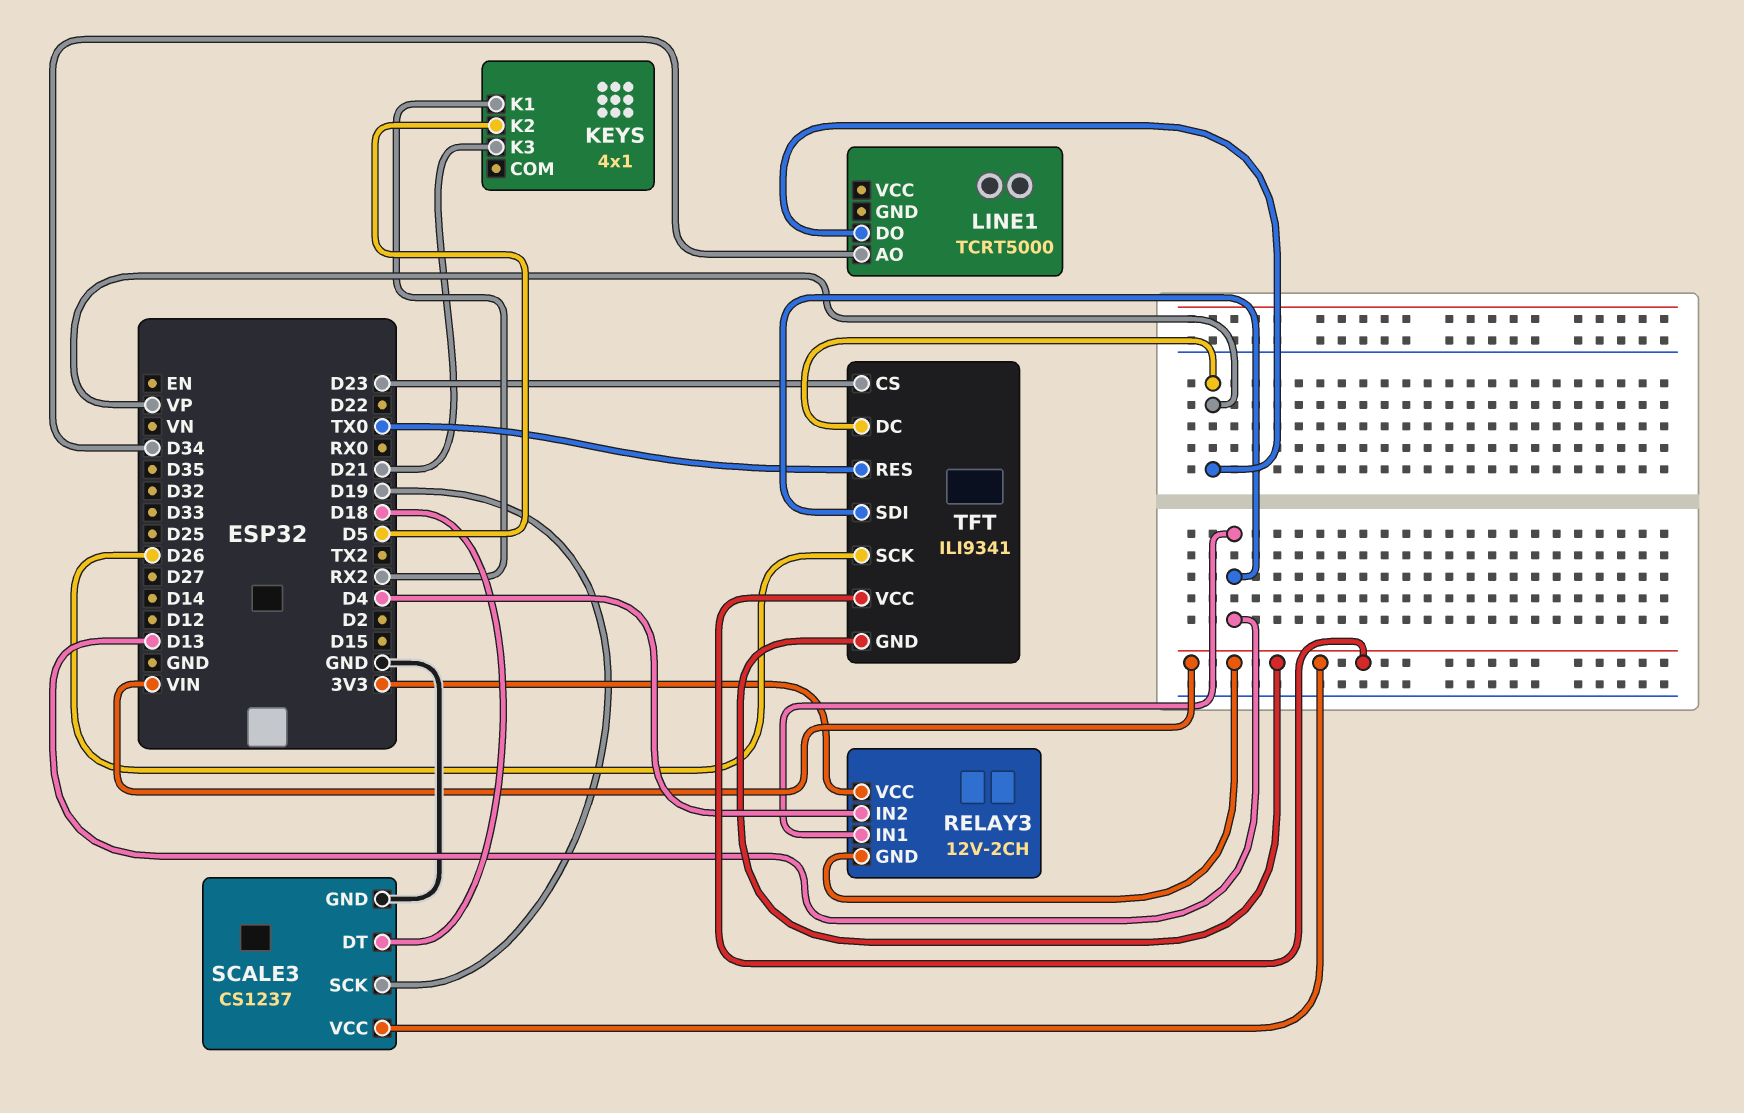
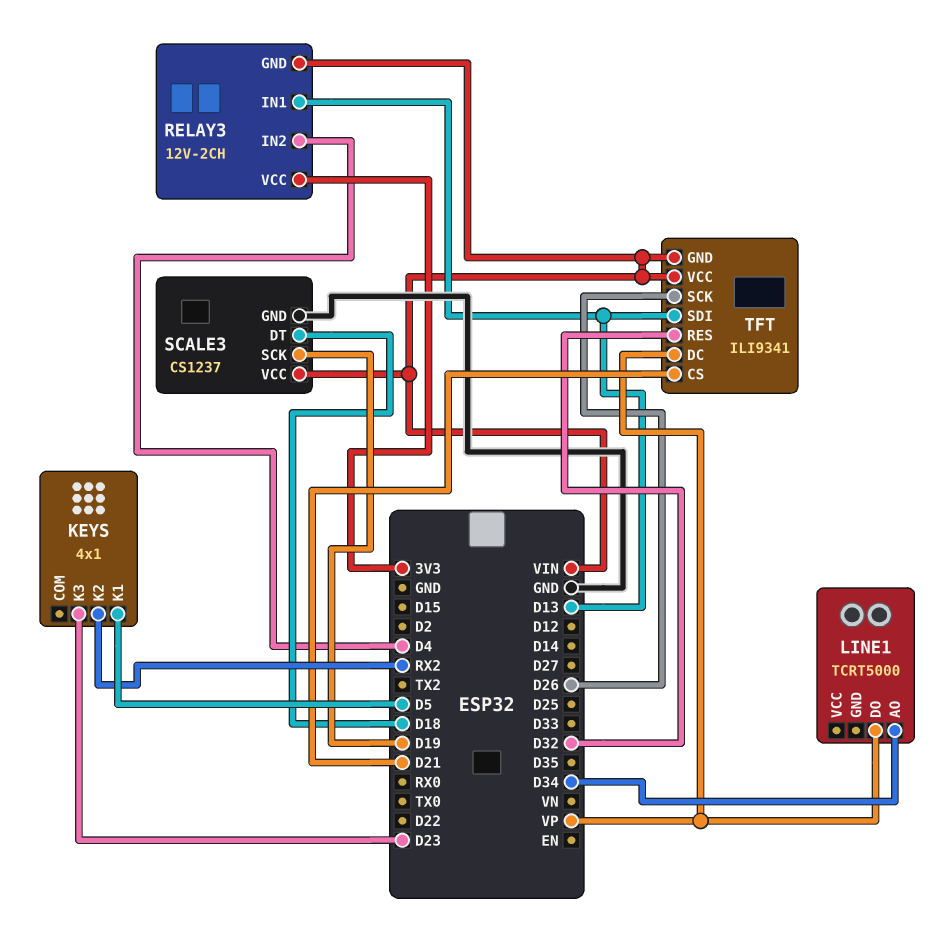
KEYS pin K1: RX2 -> D5
KEYS pin K2: D5 -> RX2
KEYS pin K3: D21 -> D23
TFT pin CS: D23 -> D21
TFT pin RES: TX0 -> D32

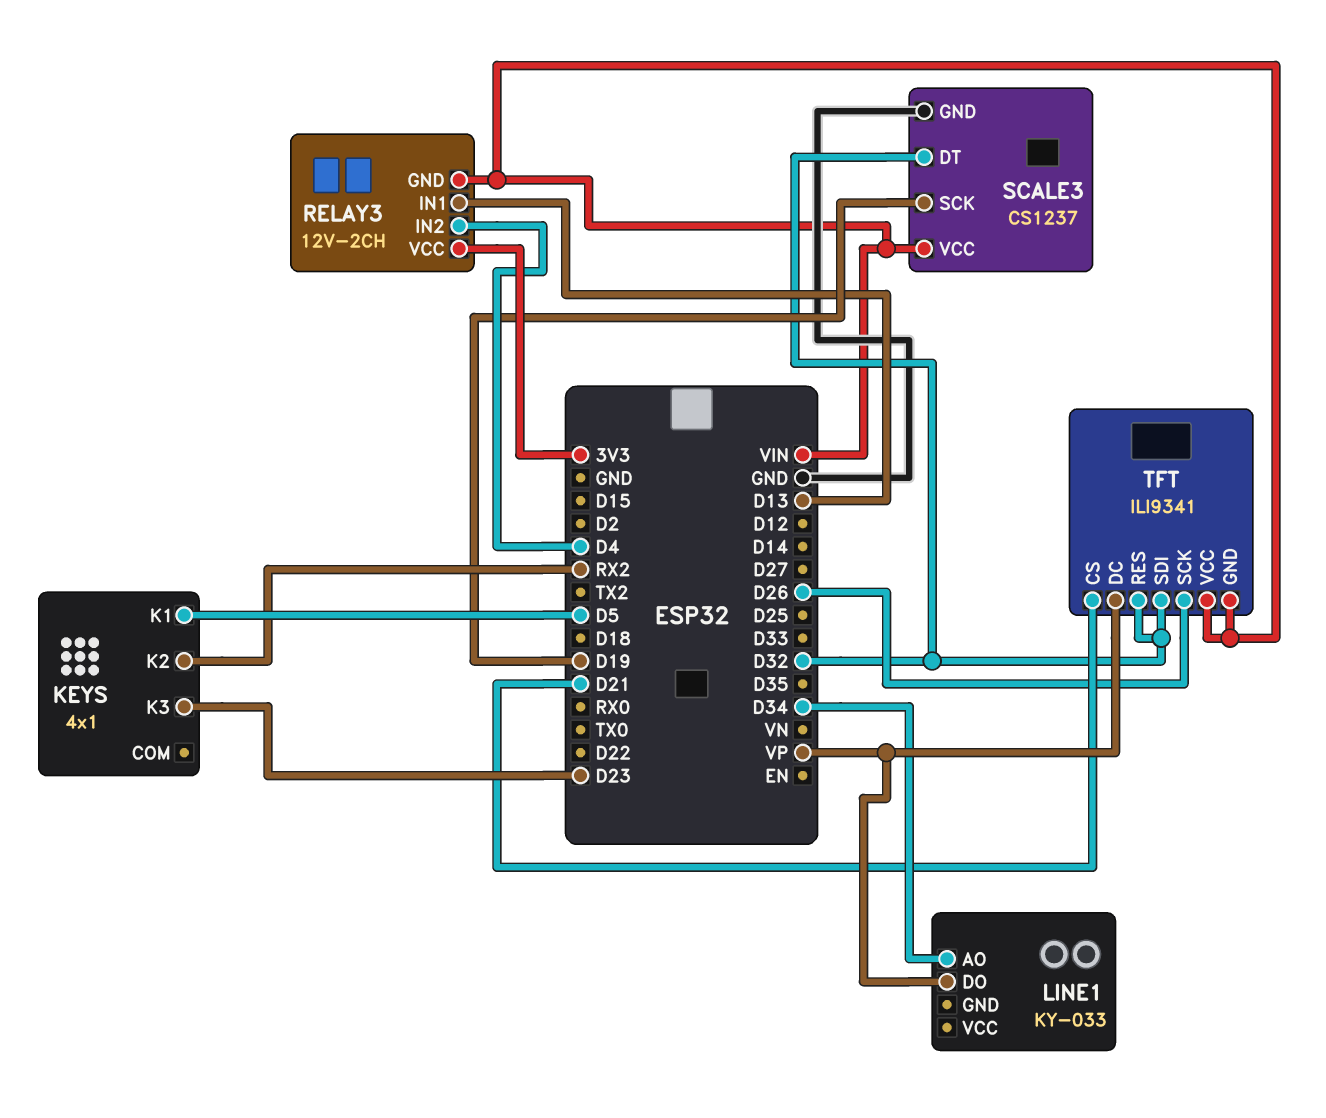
LINE1: TCRT5000 -> KY-033
SCALE3 pin DT: D18 -> D32
TFT pin SDI: D13 -> D32

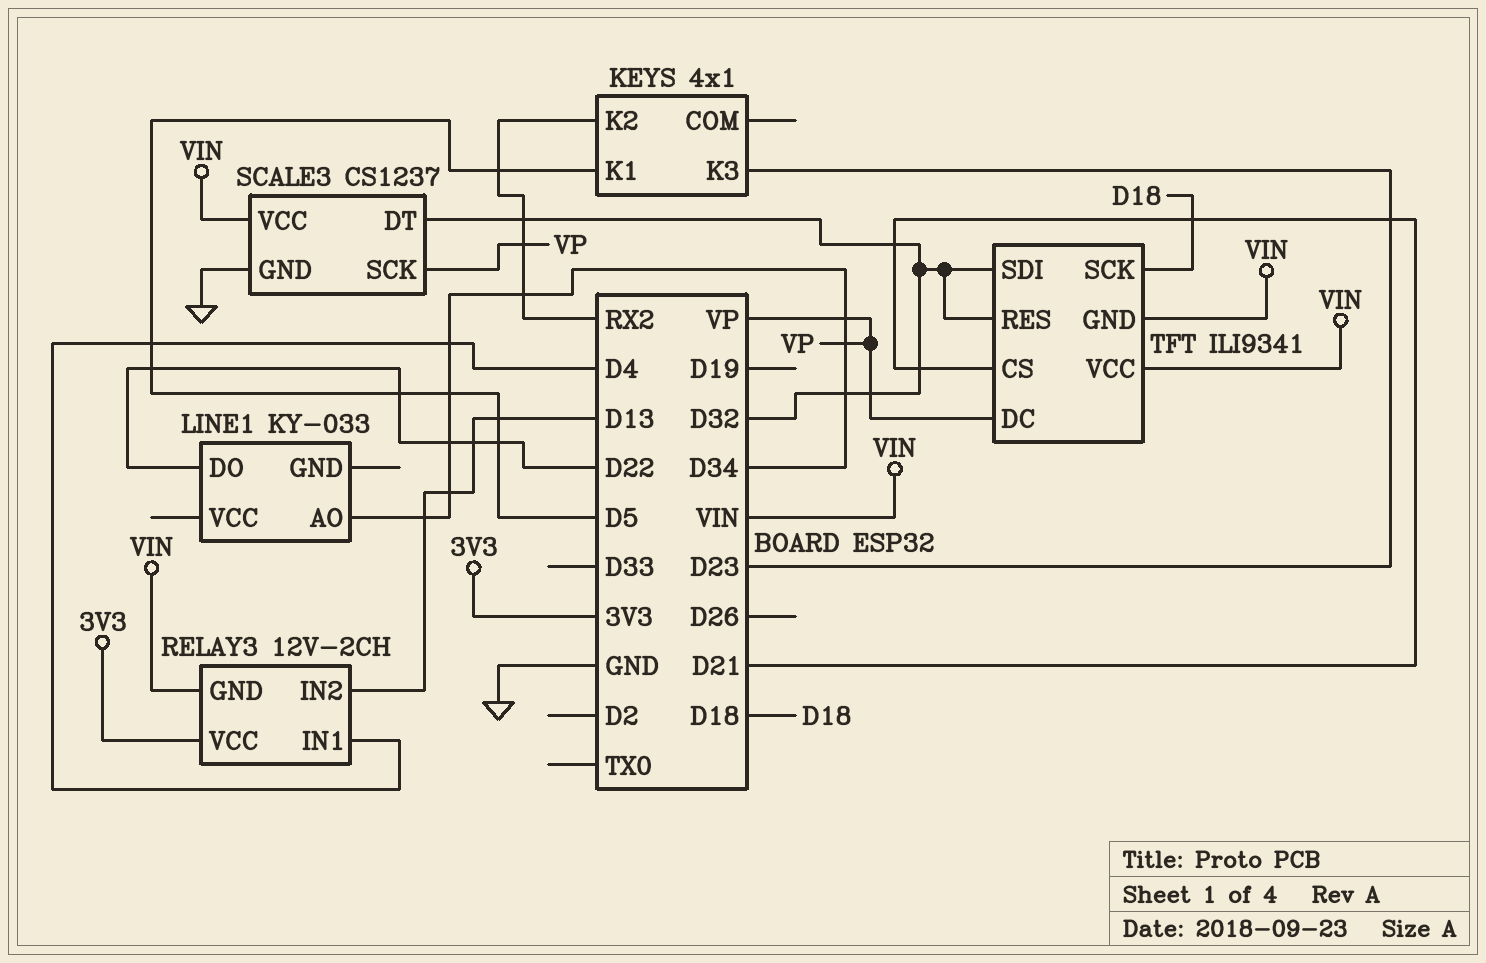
LINE1 pin DO: VP -> D22
RELAY3 pin IN1: D13 -> D4
RELAY3 pin IN2: D4 -> D13
SCALE3 pin SCK: D19 -> VP
TFT pin SCK: D26 -> D18

